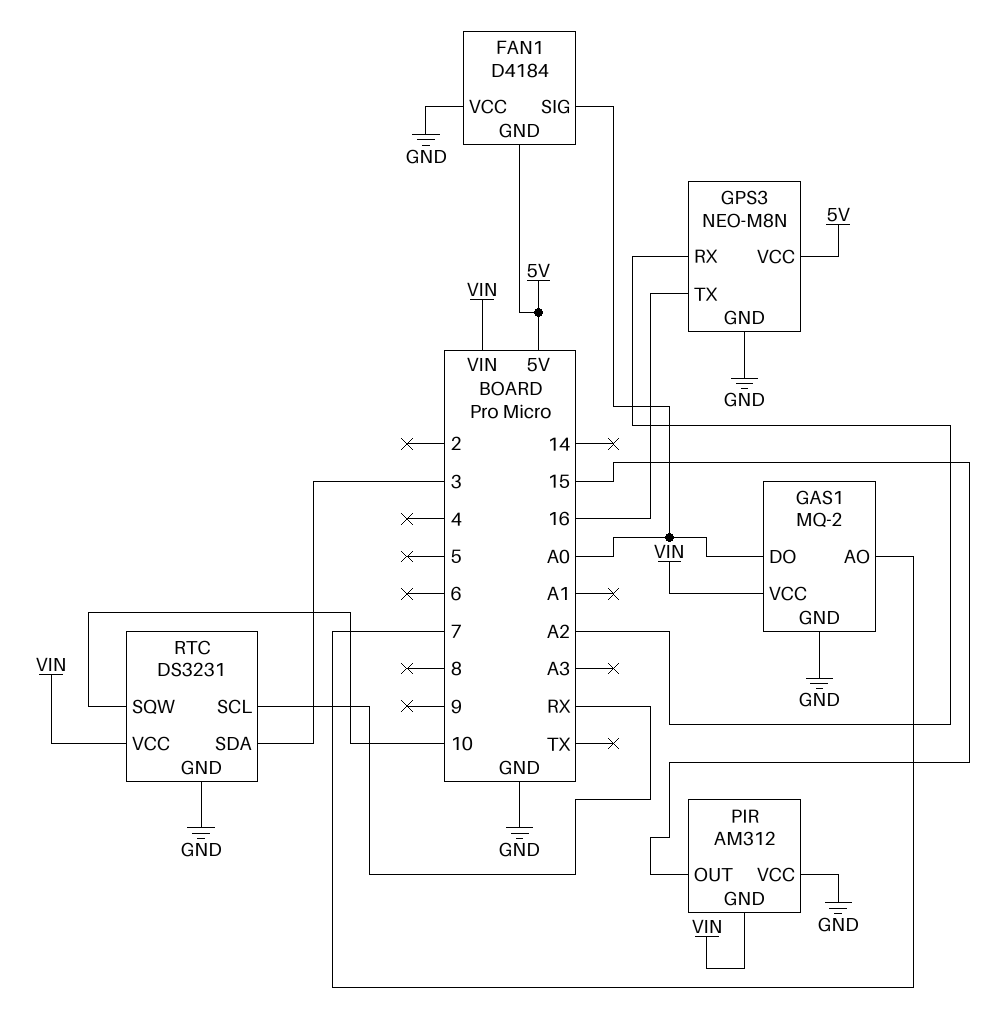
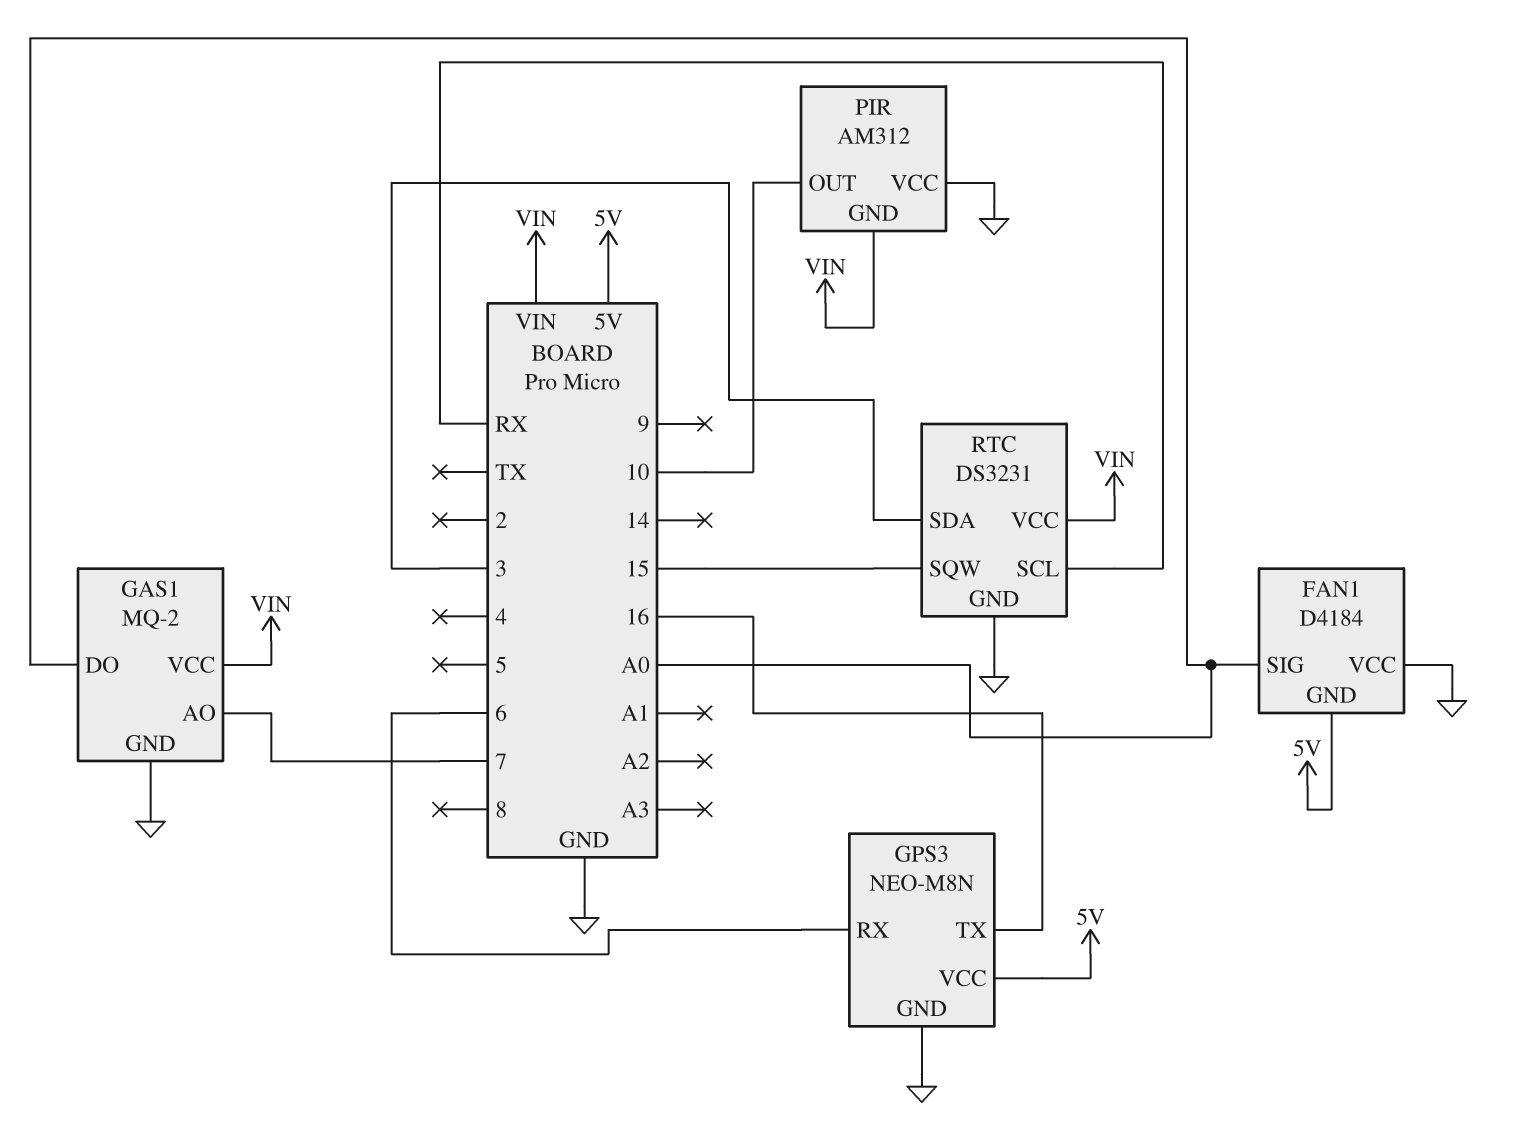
GPS3 pin RX: A2 -> 6
PIR pin OUT: 15 -> 10
RTC pin SQW: 10 -> 15

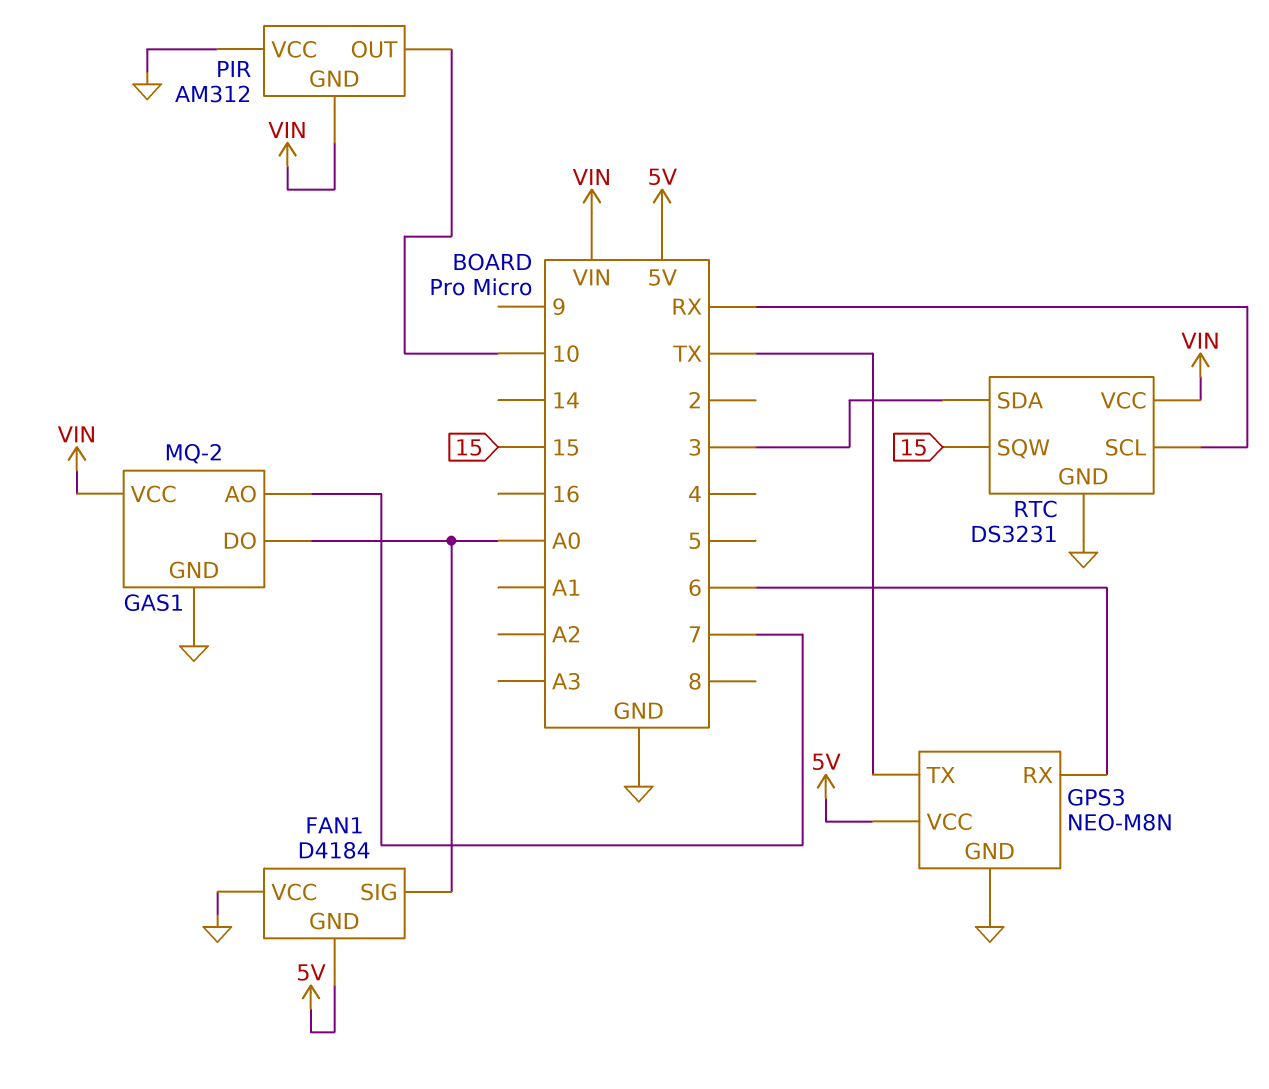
GPS3 pin TX: 16 -> TX

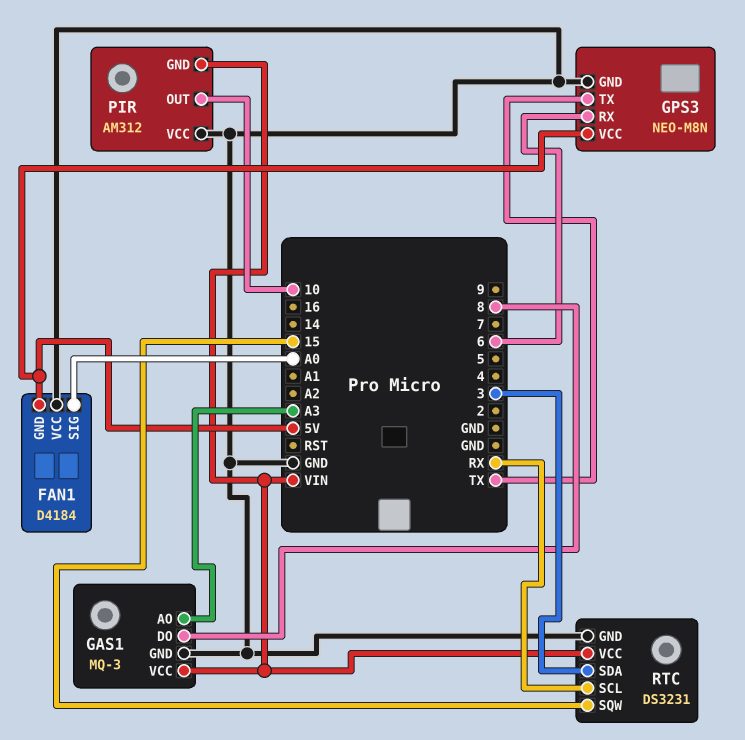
GAS1: MQ-2 -> MQ-3
GAS1 pin AO: 7 -> A3
GAS1 pin DO: A0 -> 8

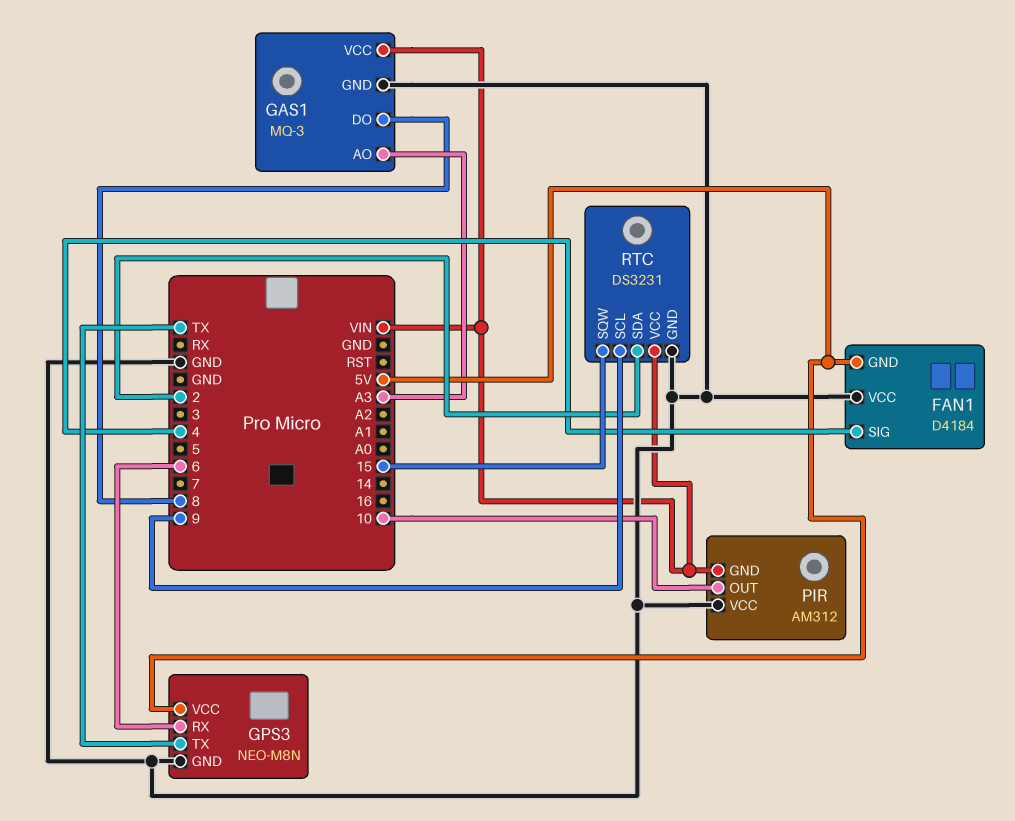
FAN1 pin SIG: A0 -> 4
RTC pin SCL: RX -> 9
RTC pin SDA: 3 -> 2

